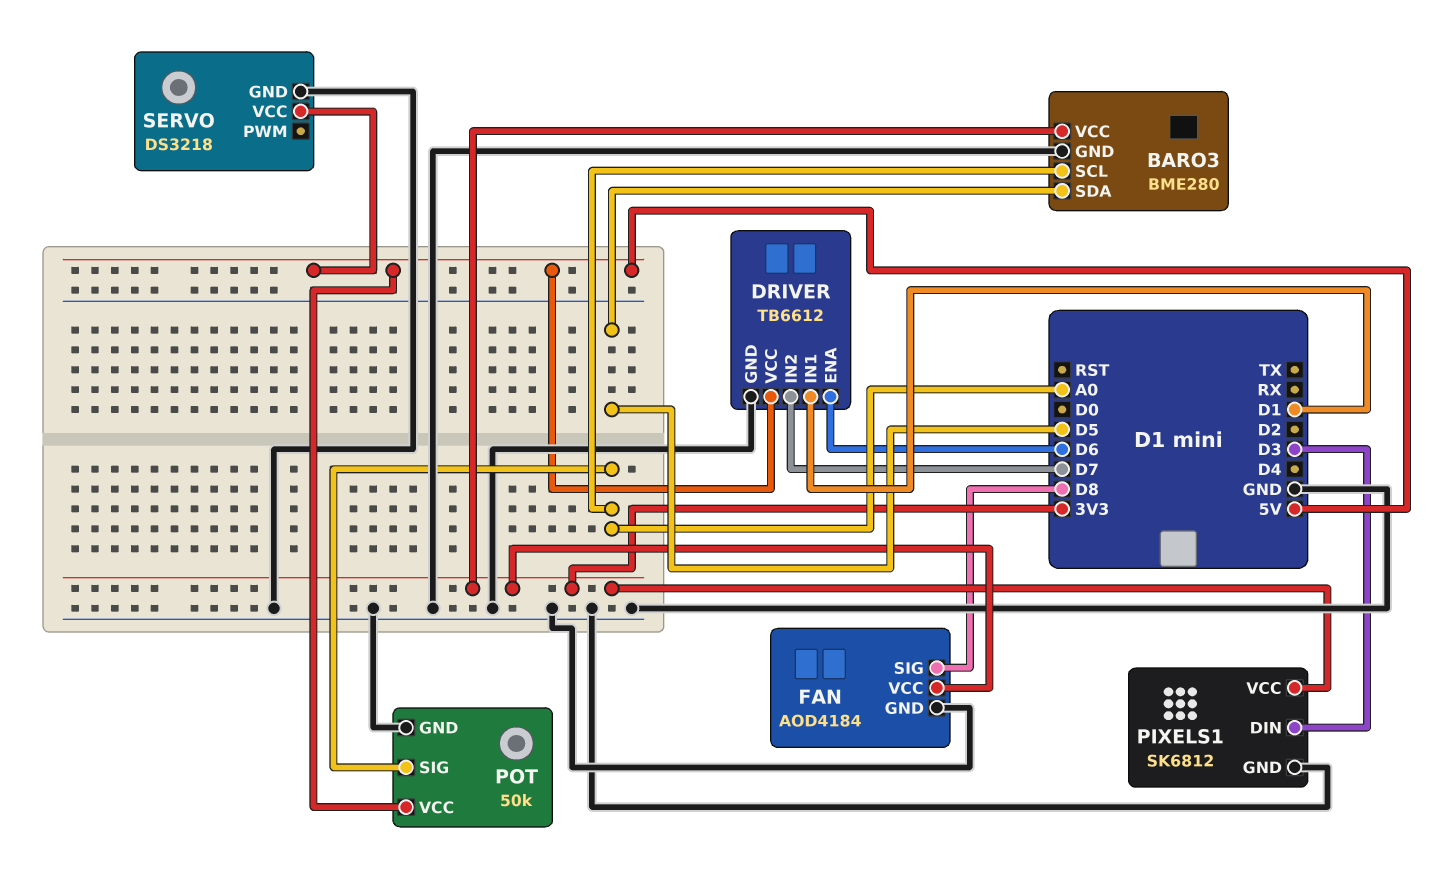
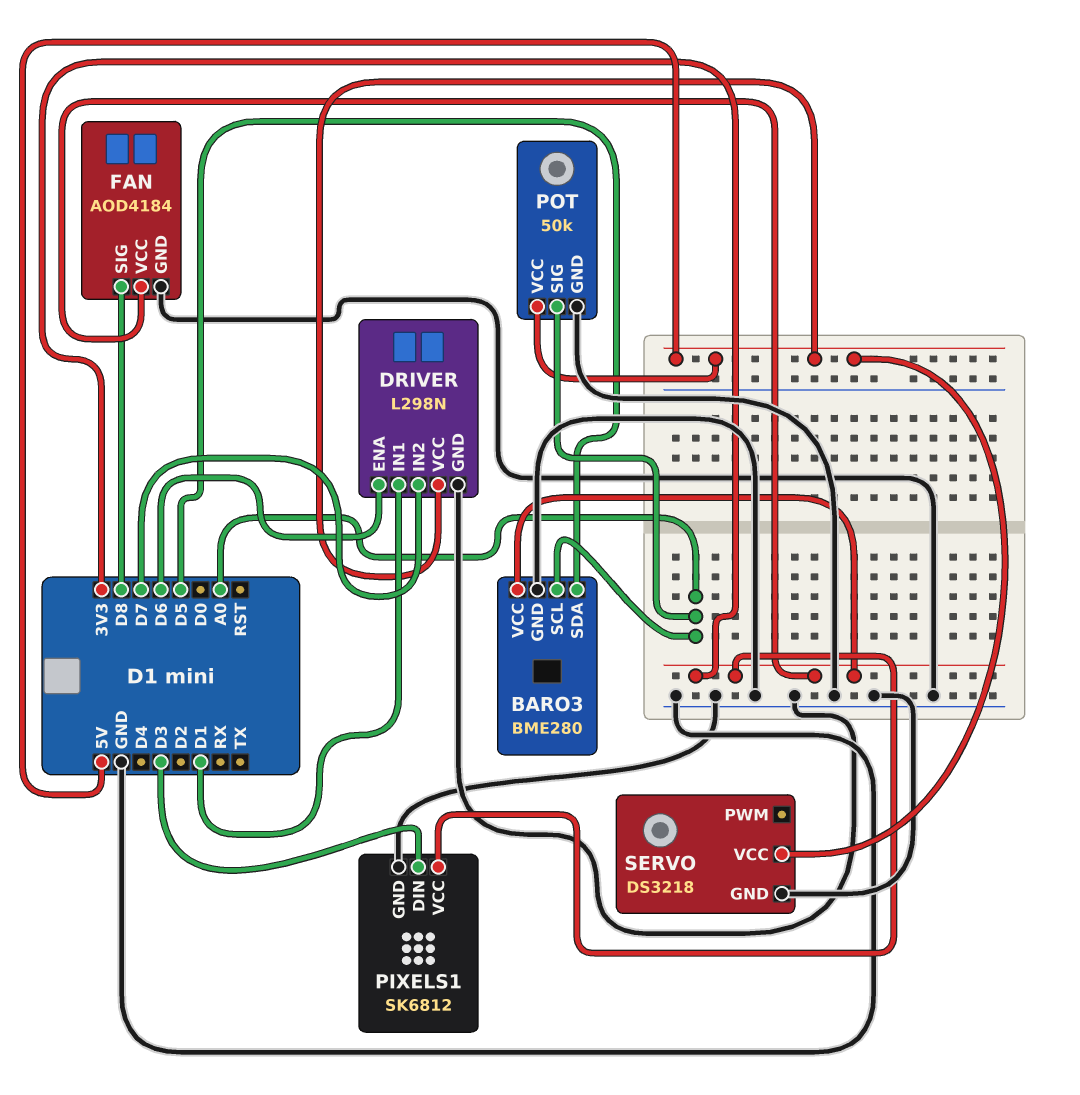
DRIVER: TB6612 -> L298N

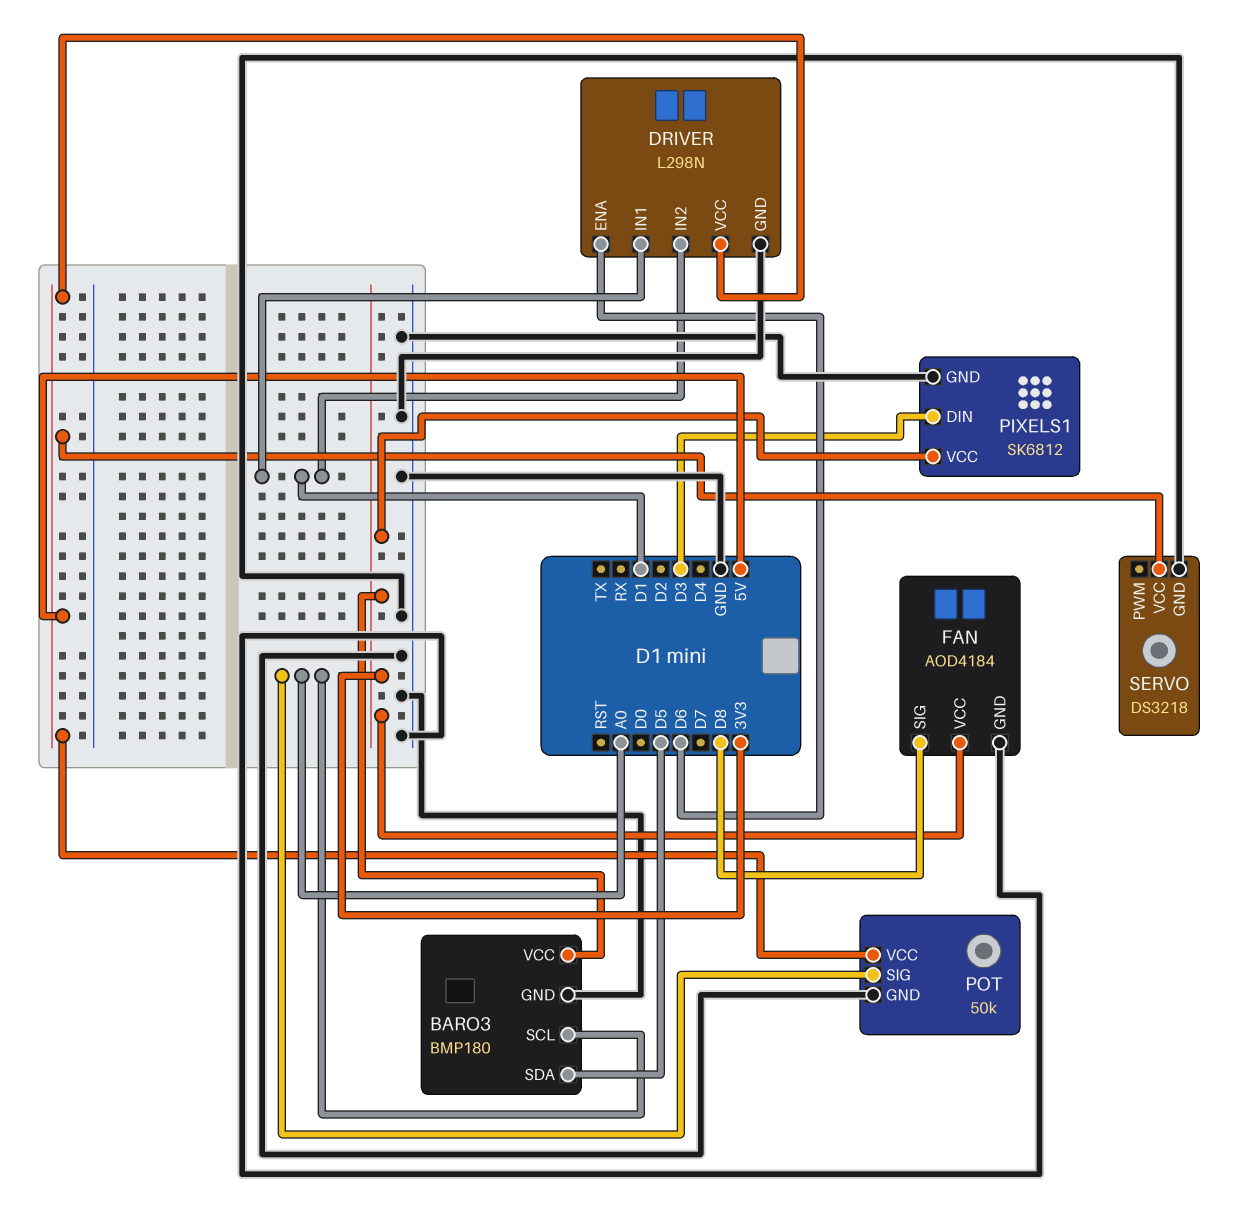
BARO3: BME280 -> BMP180
DRIVER pin IN2: D7 -> D1

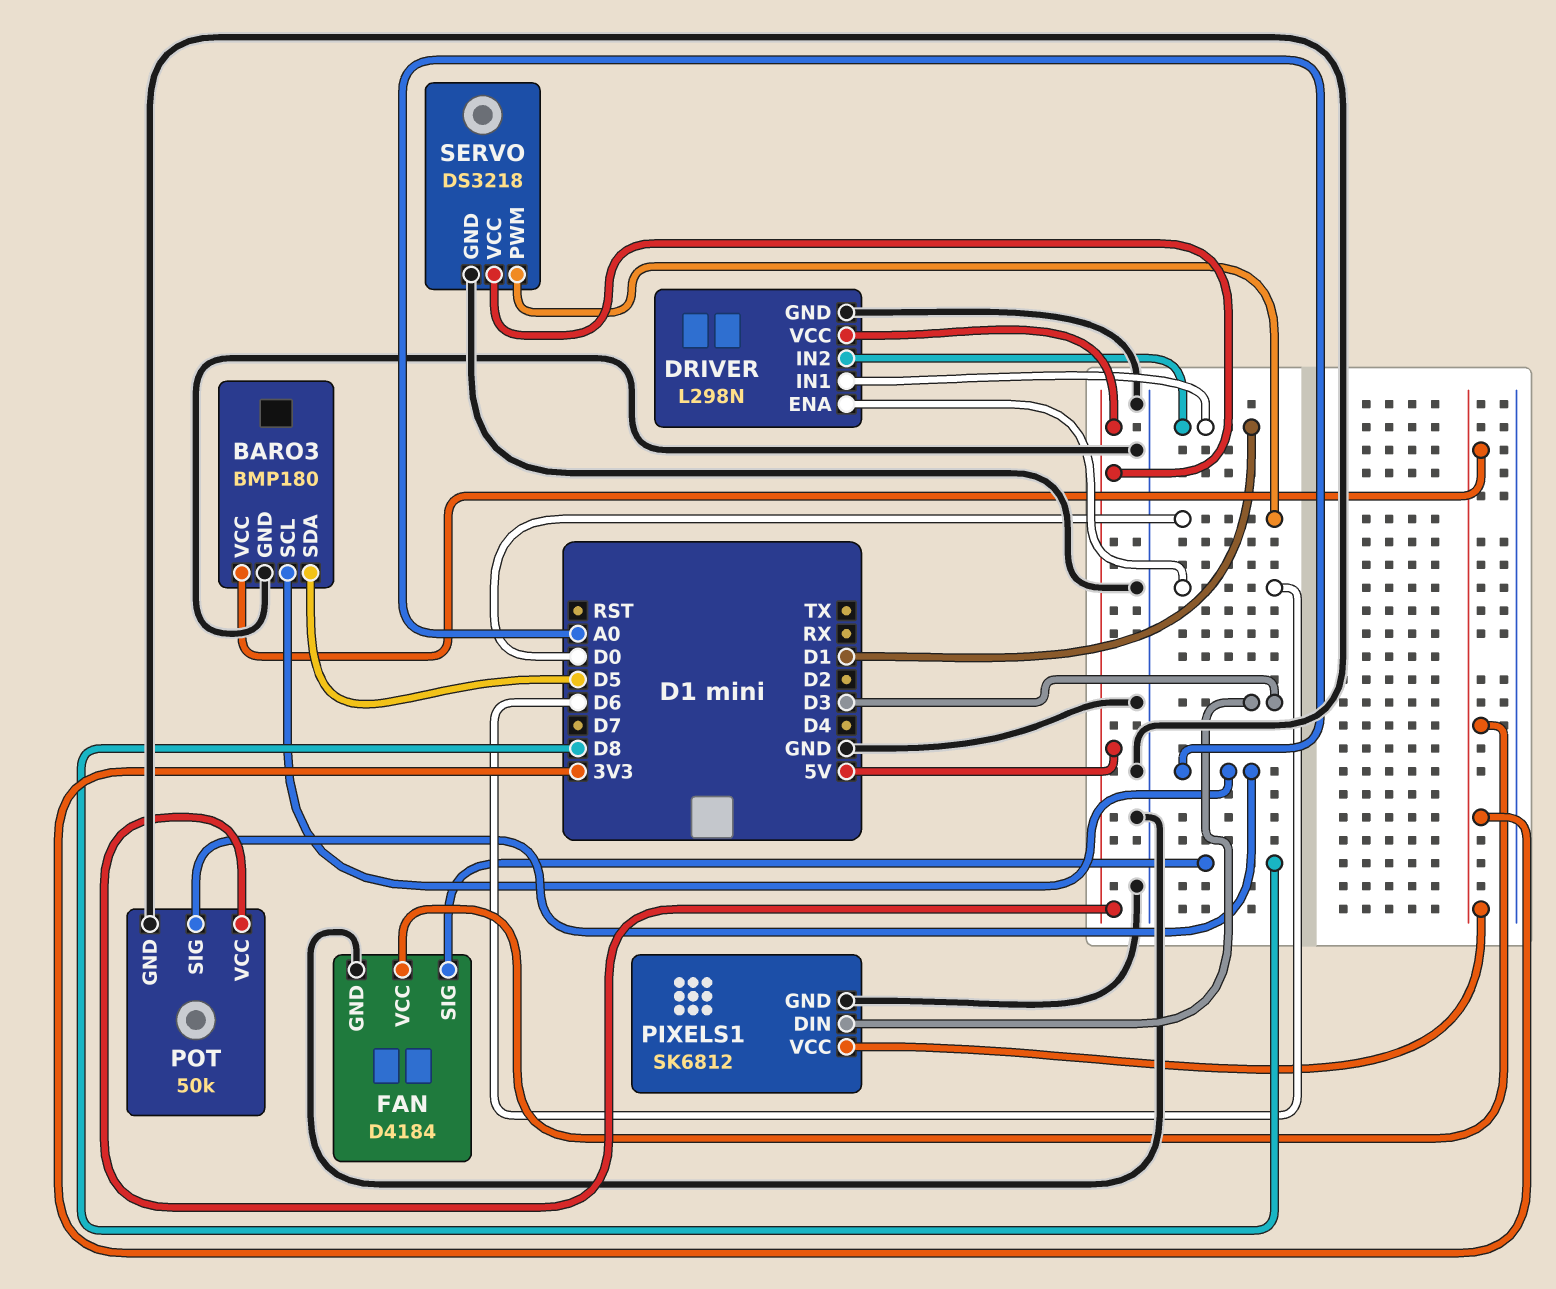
FAN: AOD4184 -> D4184
SERVO pin PWM: none -> D0

